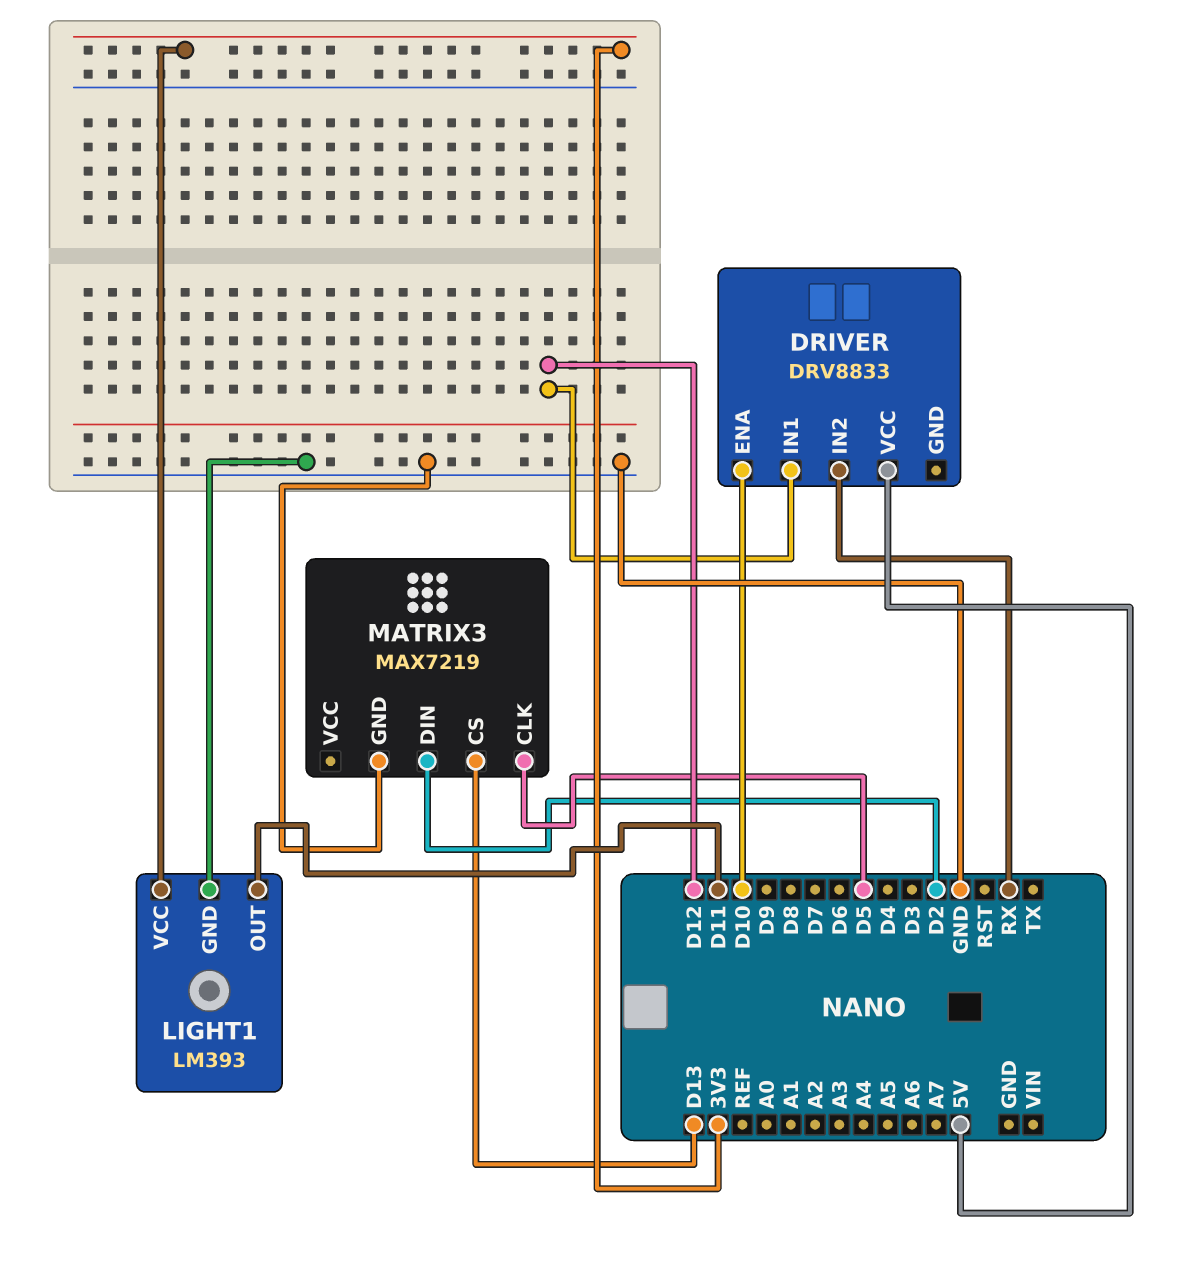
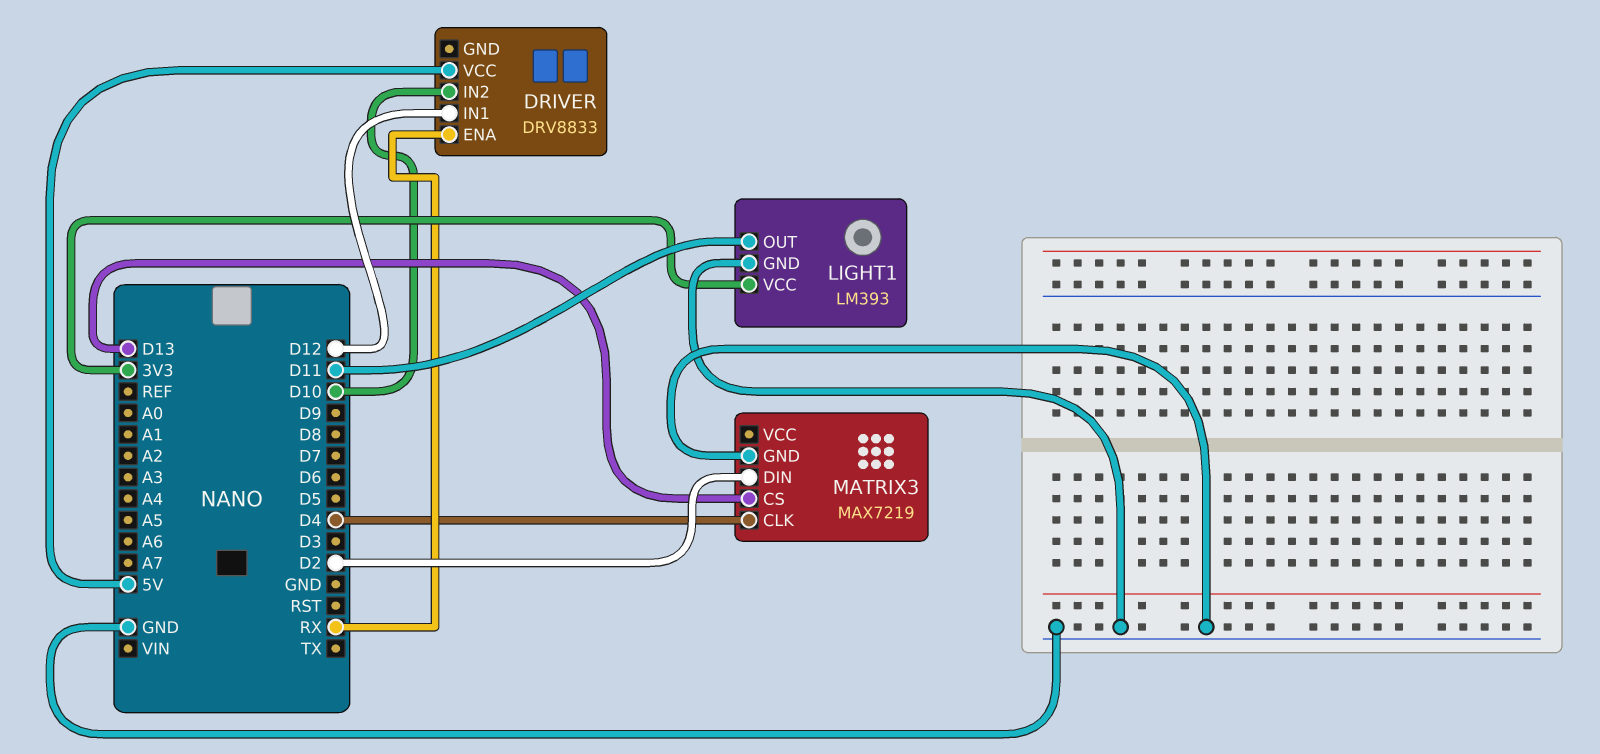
DRIVER pin ENA: D10 -> RX
DRIVER pin IN2: RX -> D10
MATRIX3 pin CLK: D5 -> D4

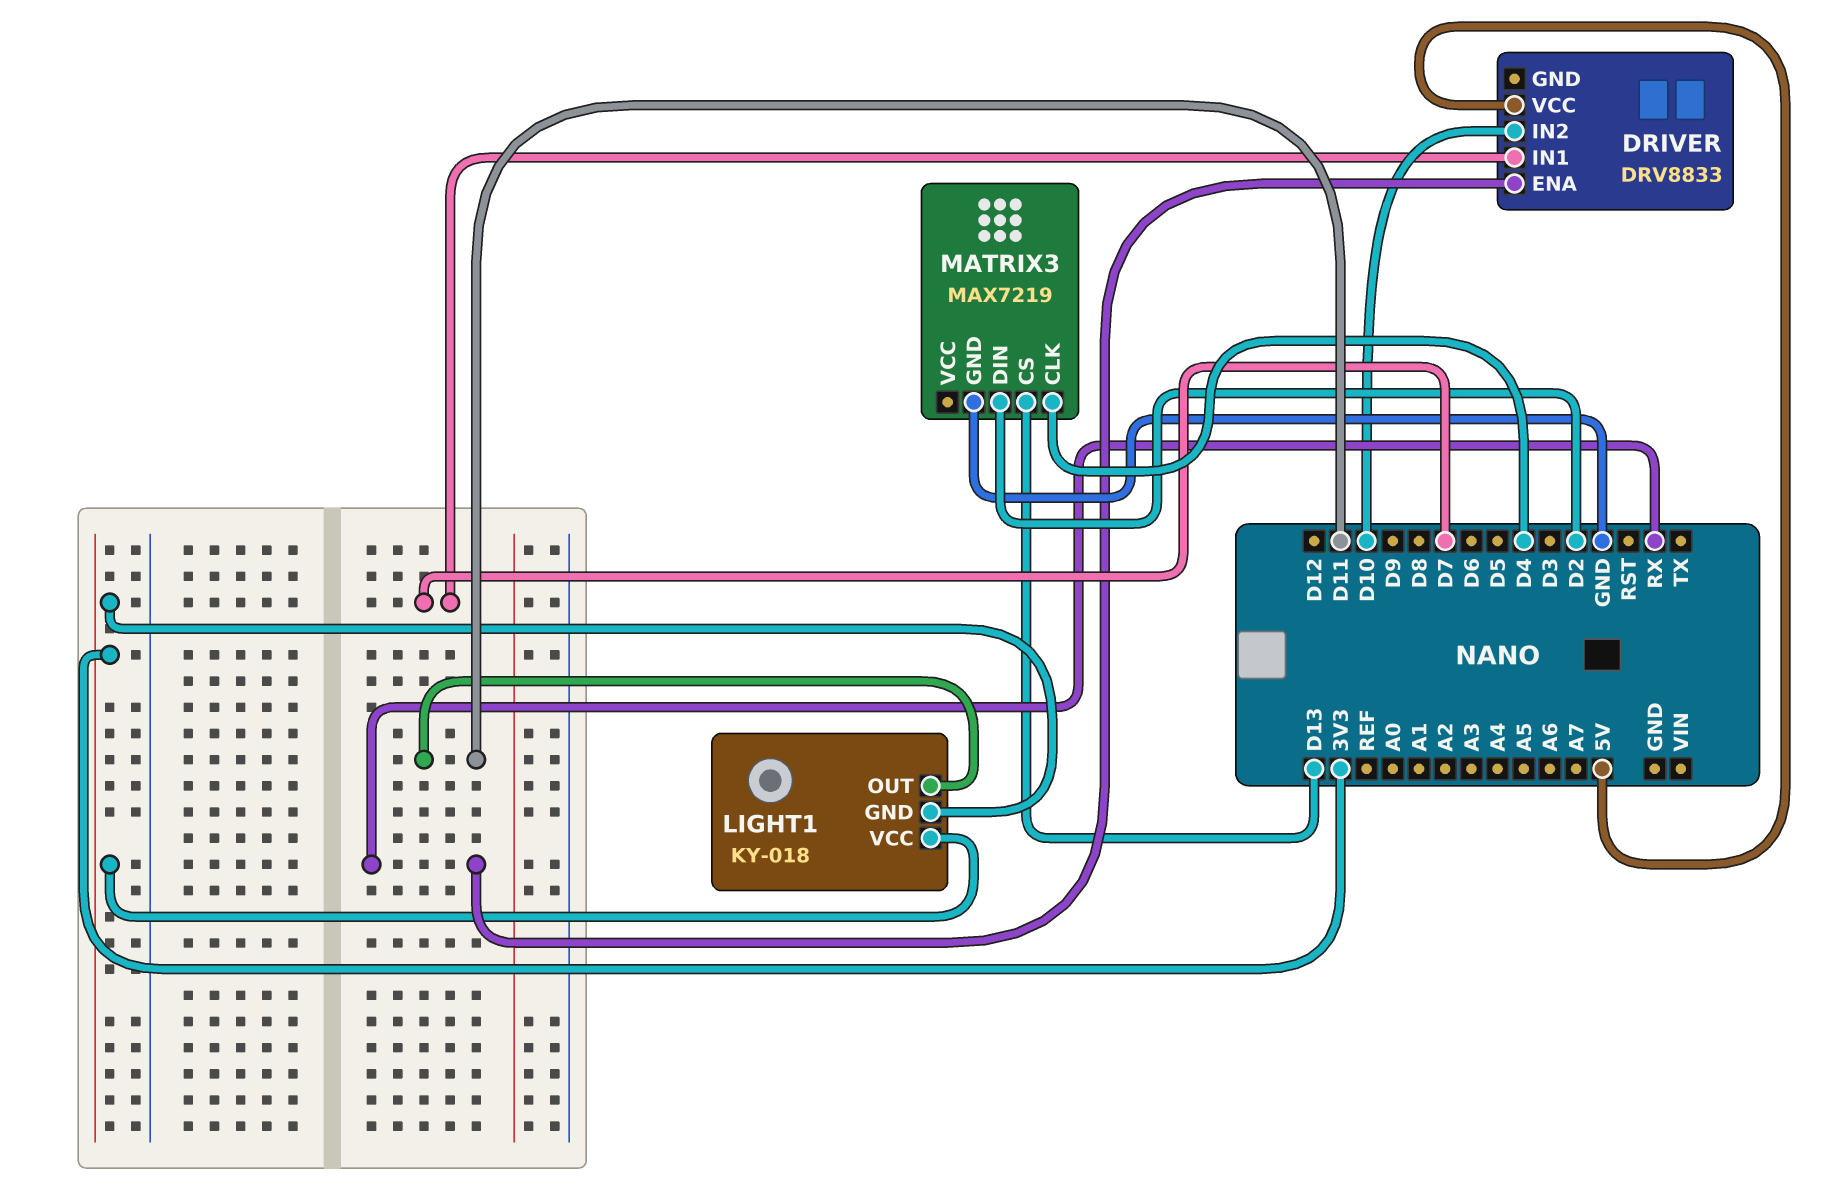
DRIVER pin IN1: D12 -> D7
LIGHT1: LM393 -> KY-018
LIGHT1 pin GND: GND -> 3V3

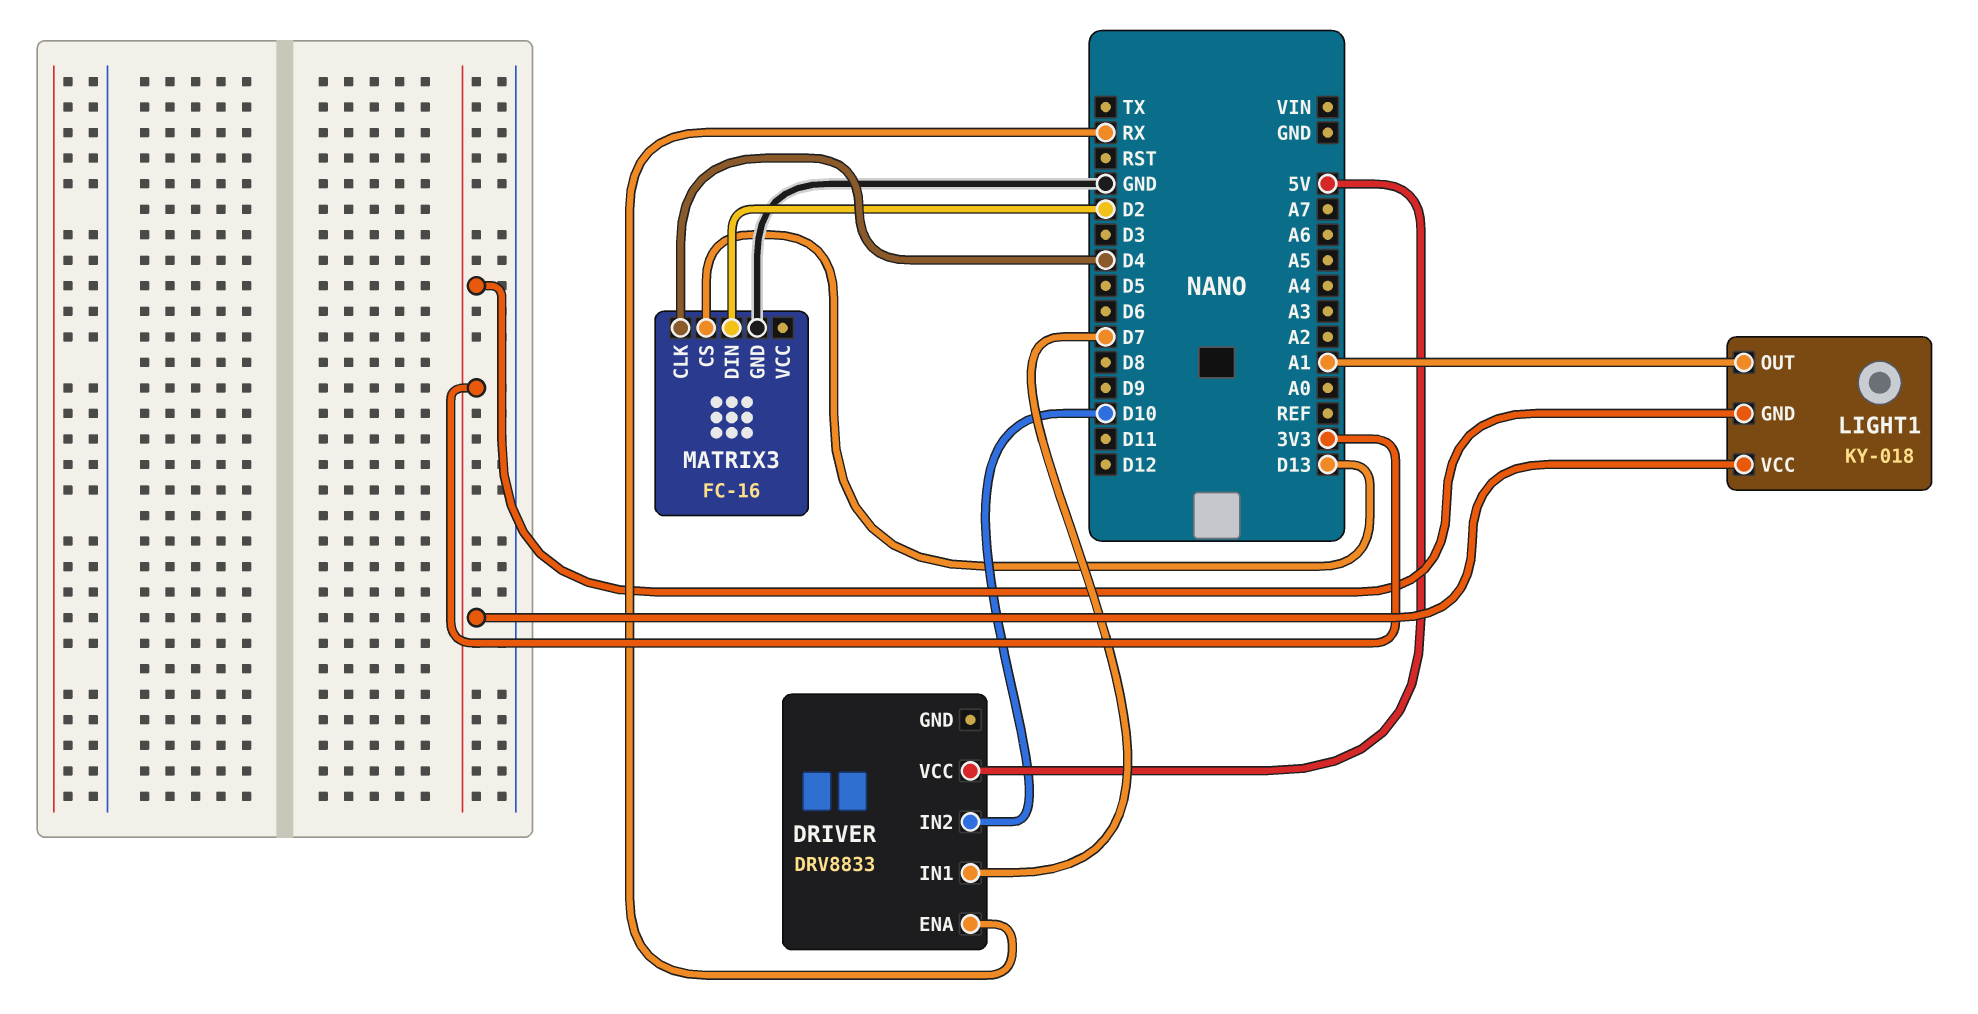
LIGHT1 pin OUT: D11 -> A1
MATRIX3: MAX7219 -> FC-16

